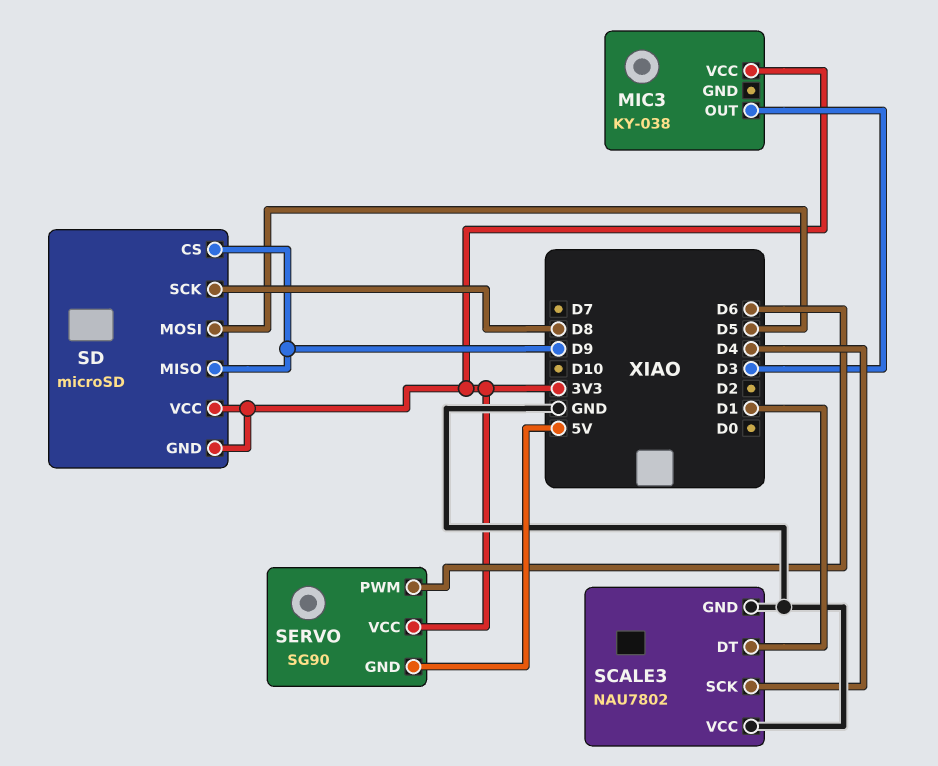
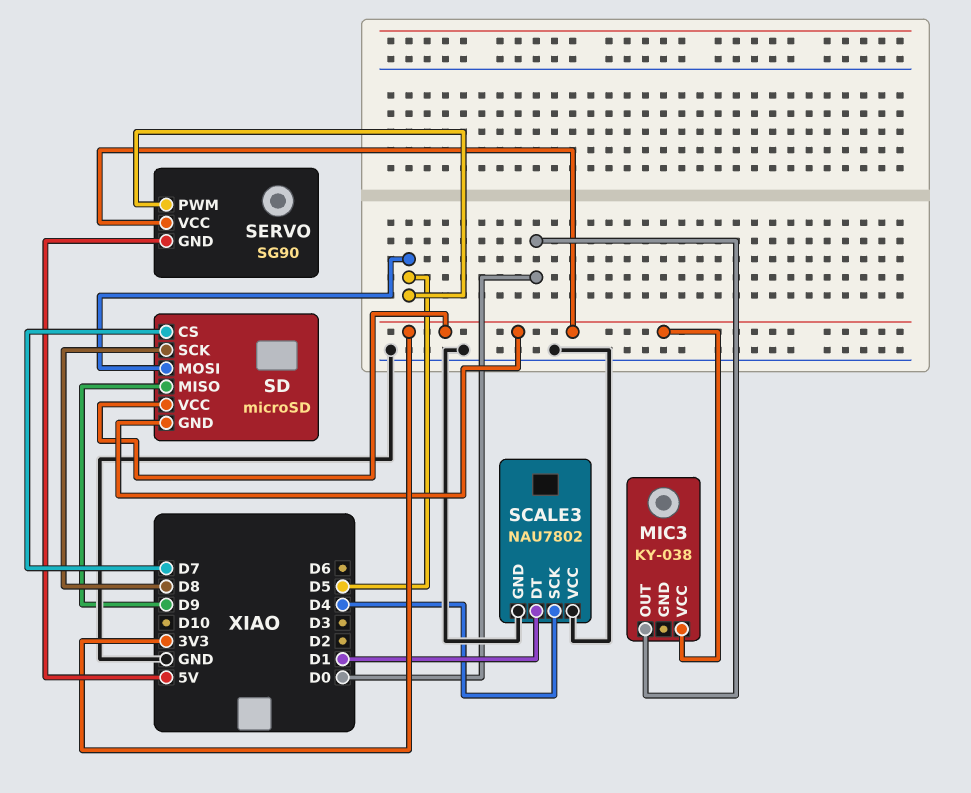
MIC3 pin OUT: D3 -> D0
SD pin CS: D9 -> D7
SERVO pin PWM: D6 -> D5

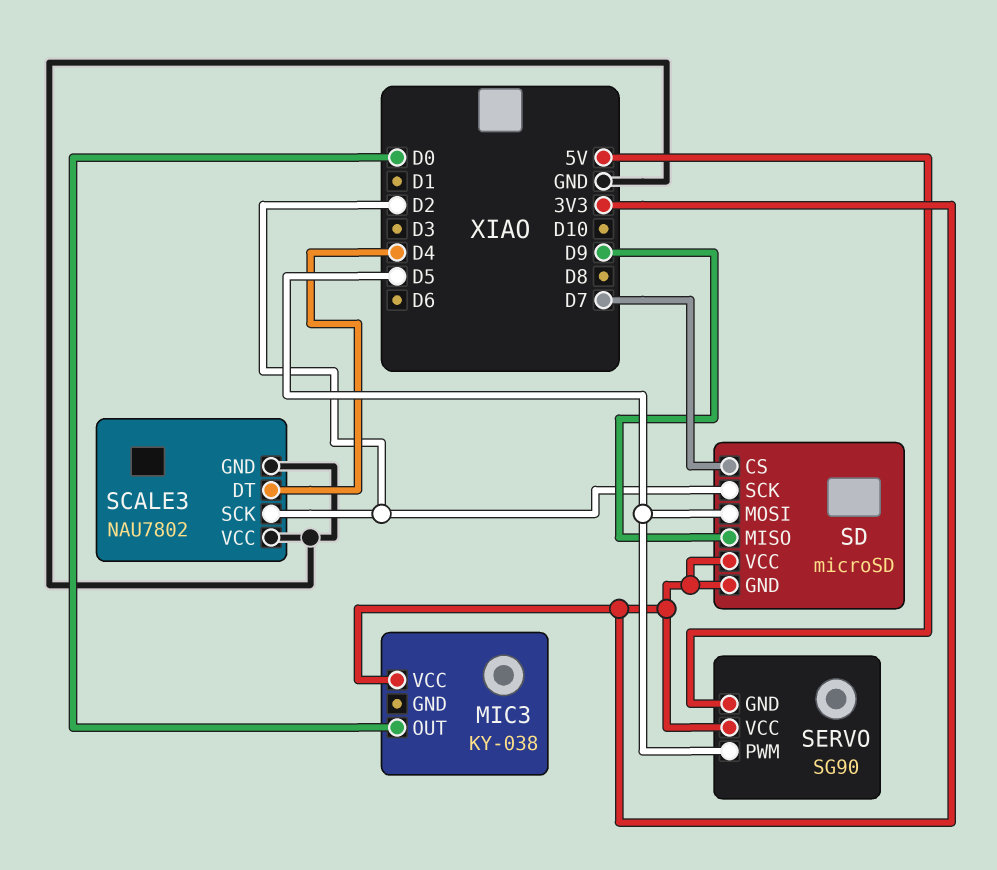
SCALE3 pin DT: D1 -> D4
SCALE3 pin SCK: D4 -> D2
SD pin SCK: D8 -> D2

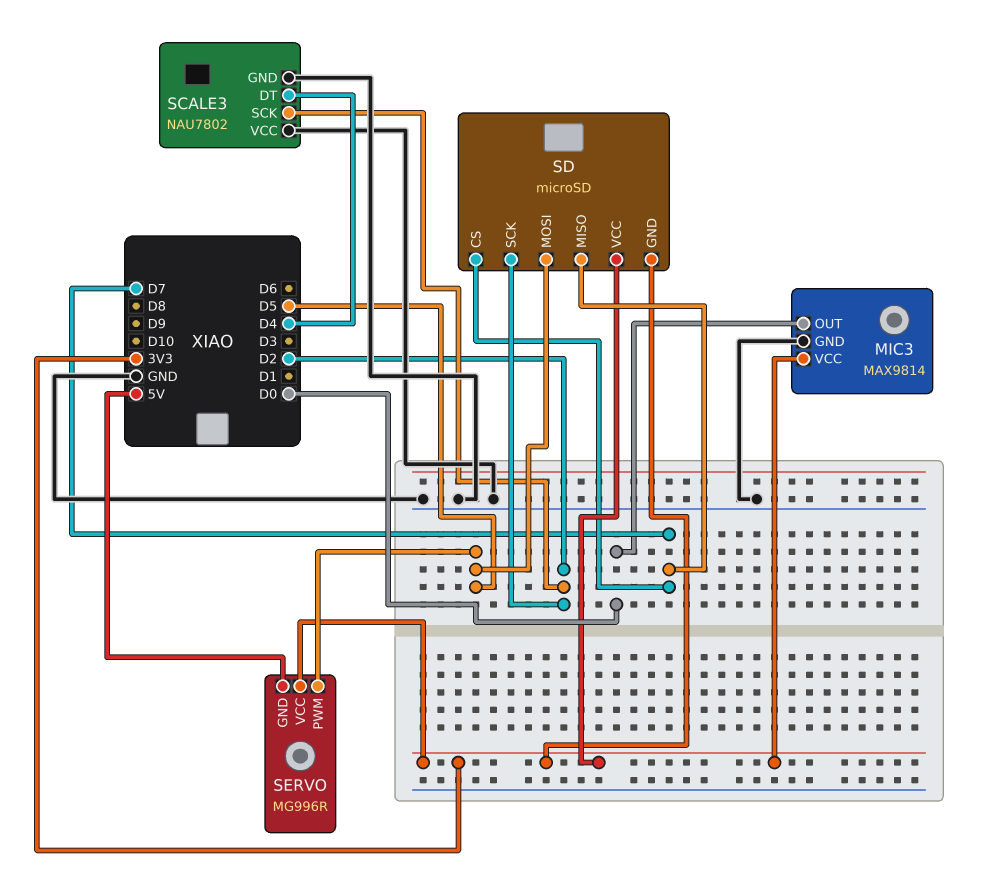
MIC3: KY-038 -> MAX9814
MIC3 pin GND: none -> GND
SD pin MISO: D9 -> D7
SERVO: SG90 -> MG996R

